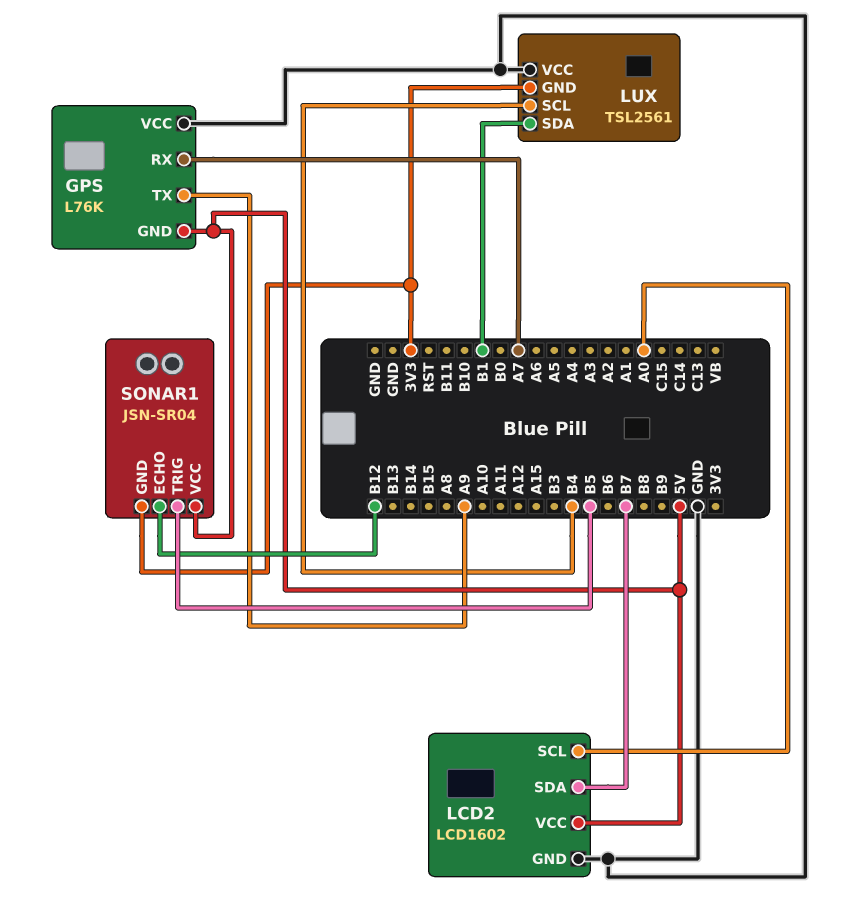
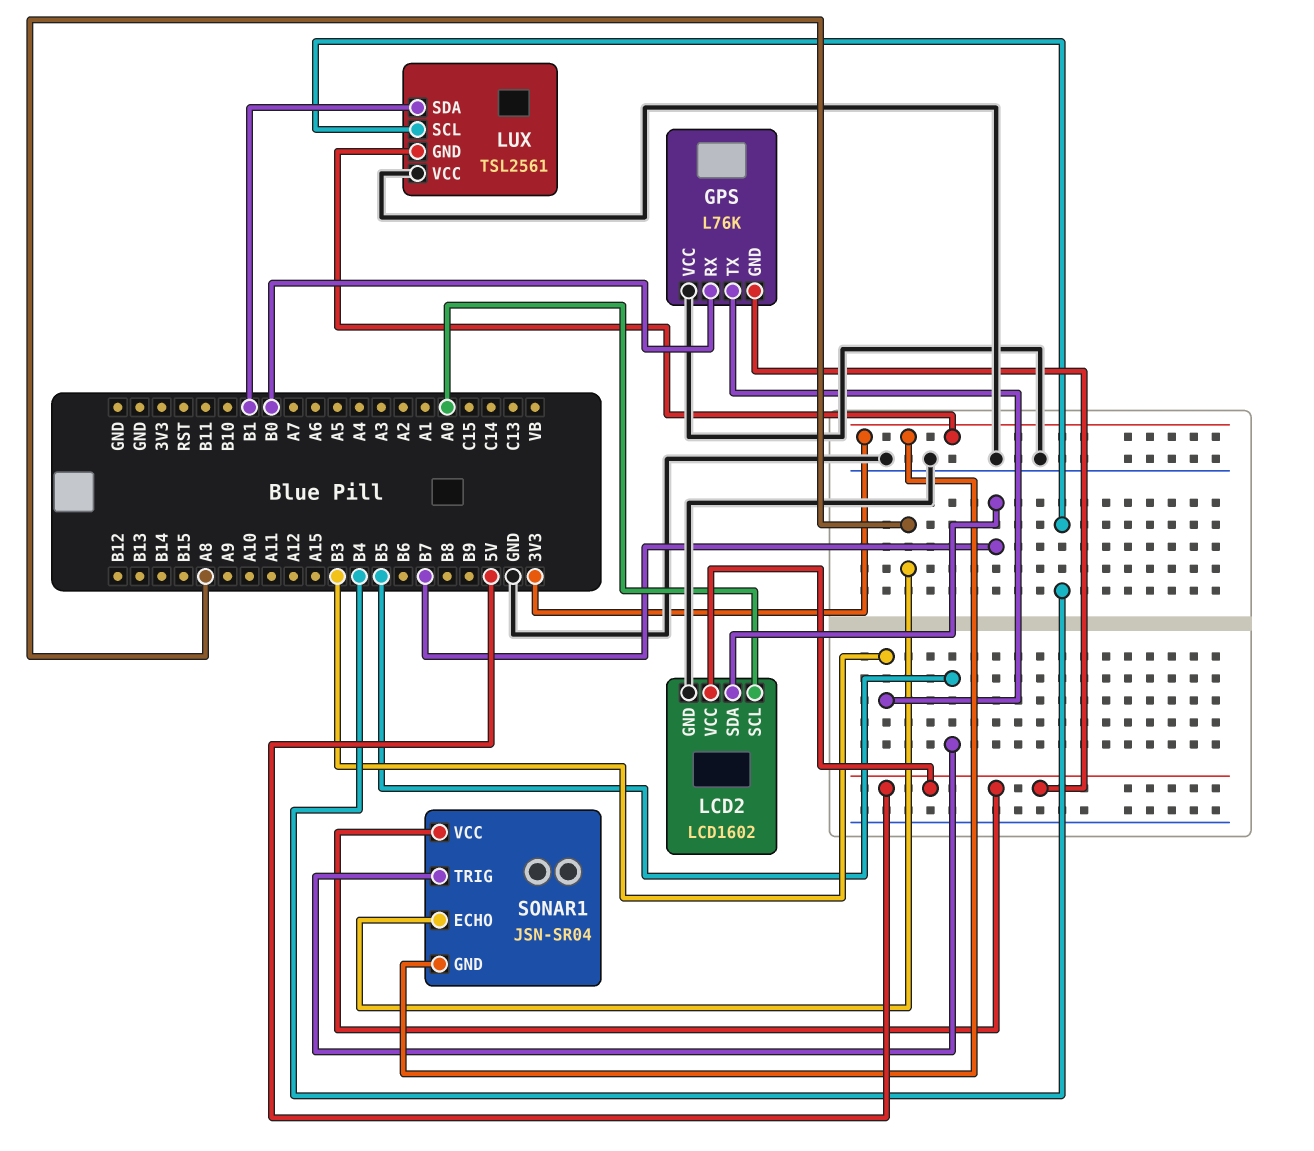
GPS pin RX: A7 -> B0
GPS pin TX: A9 -> B3
SONAR1 pin ECHO: B12 -> A8

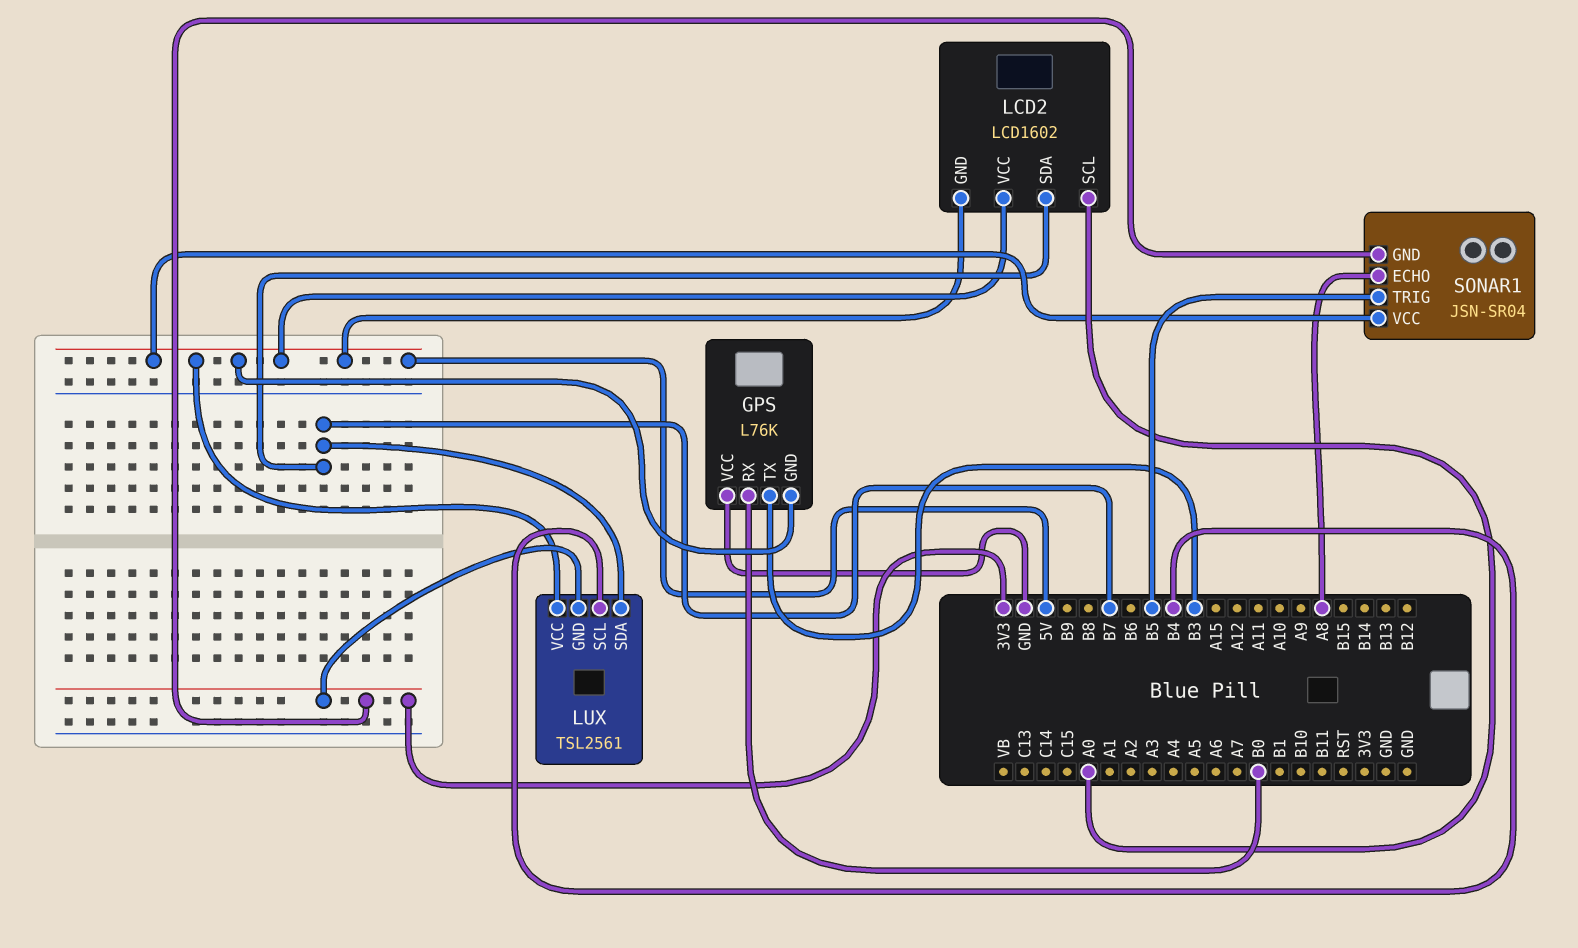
LCD2 pin GND: GND -> 5V
LUX pin SDA: B1 -> B7
LUX pin VCC: GND -> 5V

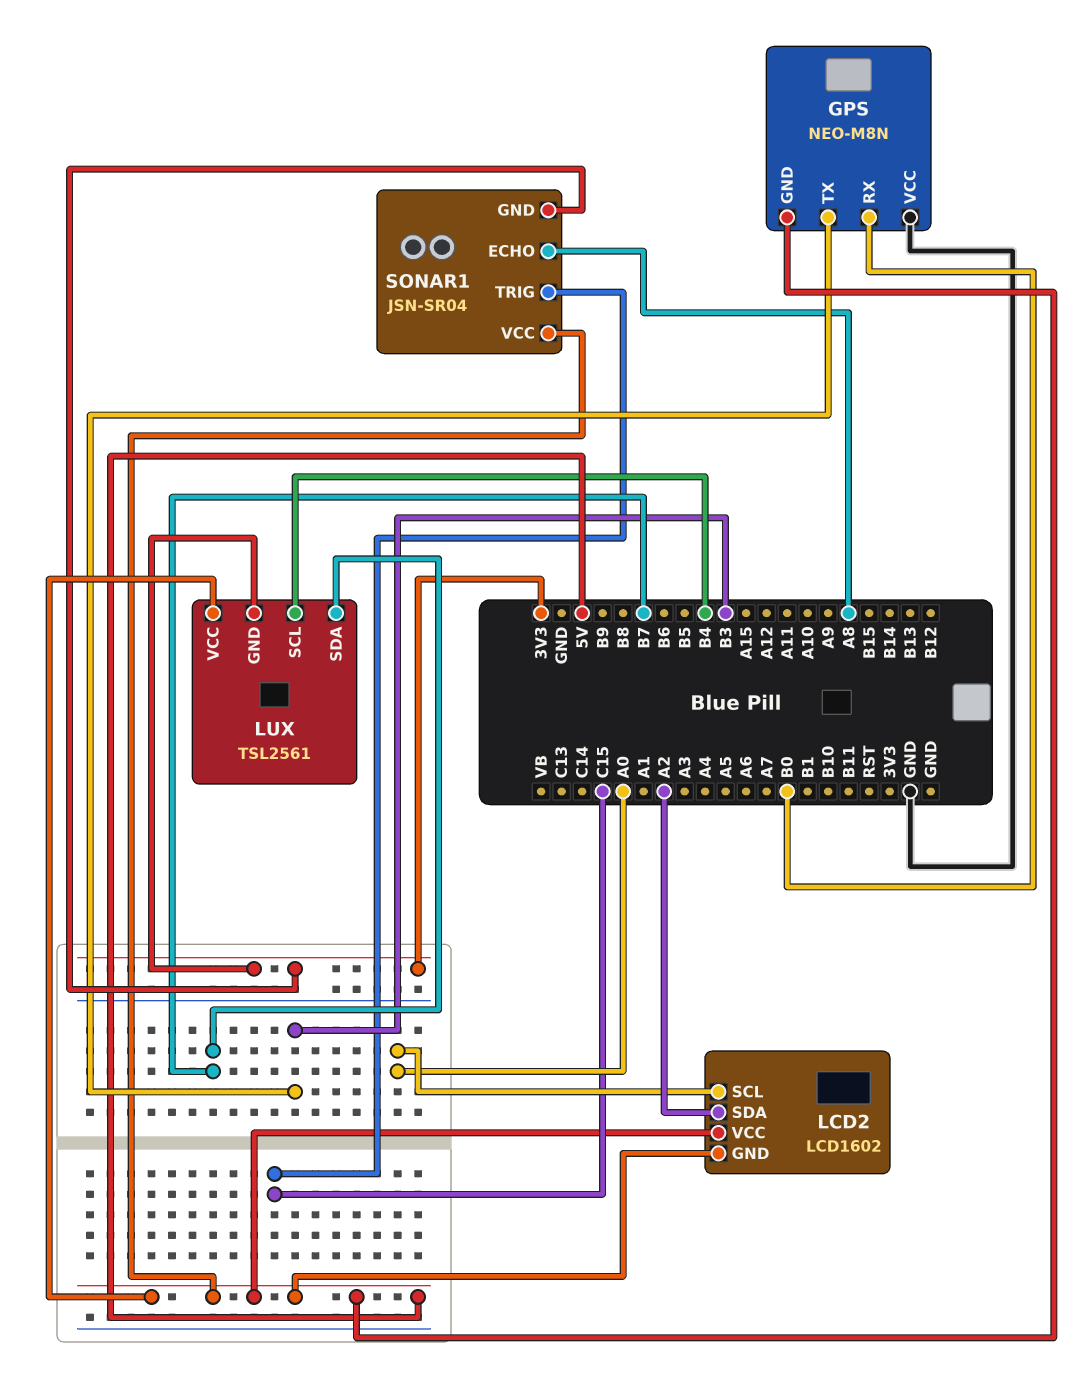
GPS: L76K -> NEO-M8N
LCD2 pin SDA: B7 -> A2
SONAR1 pin TRIG: B5 -> C15

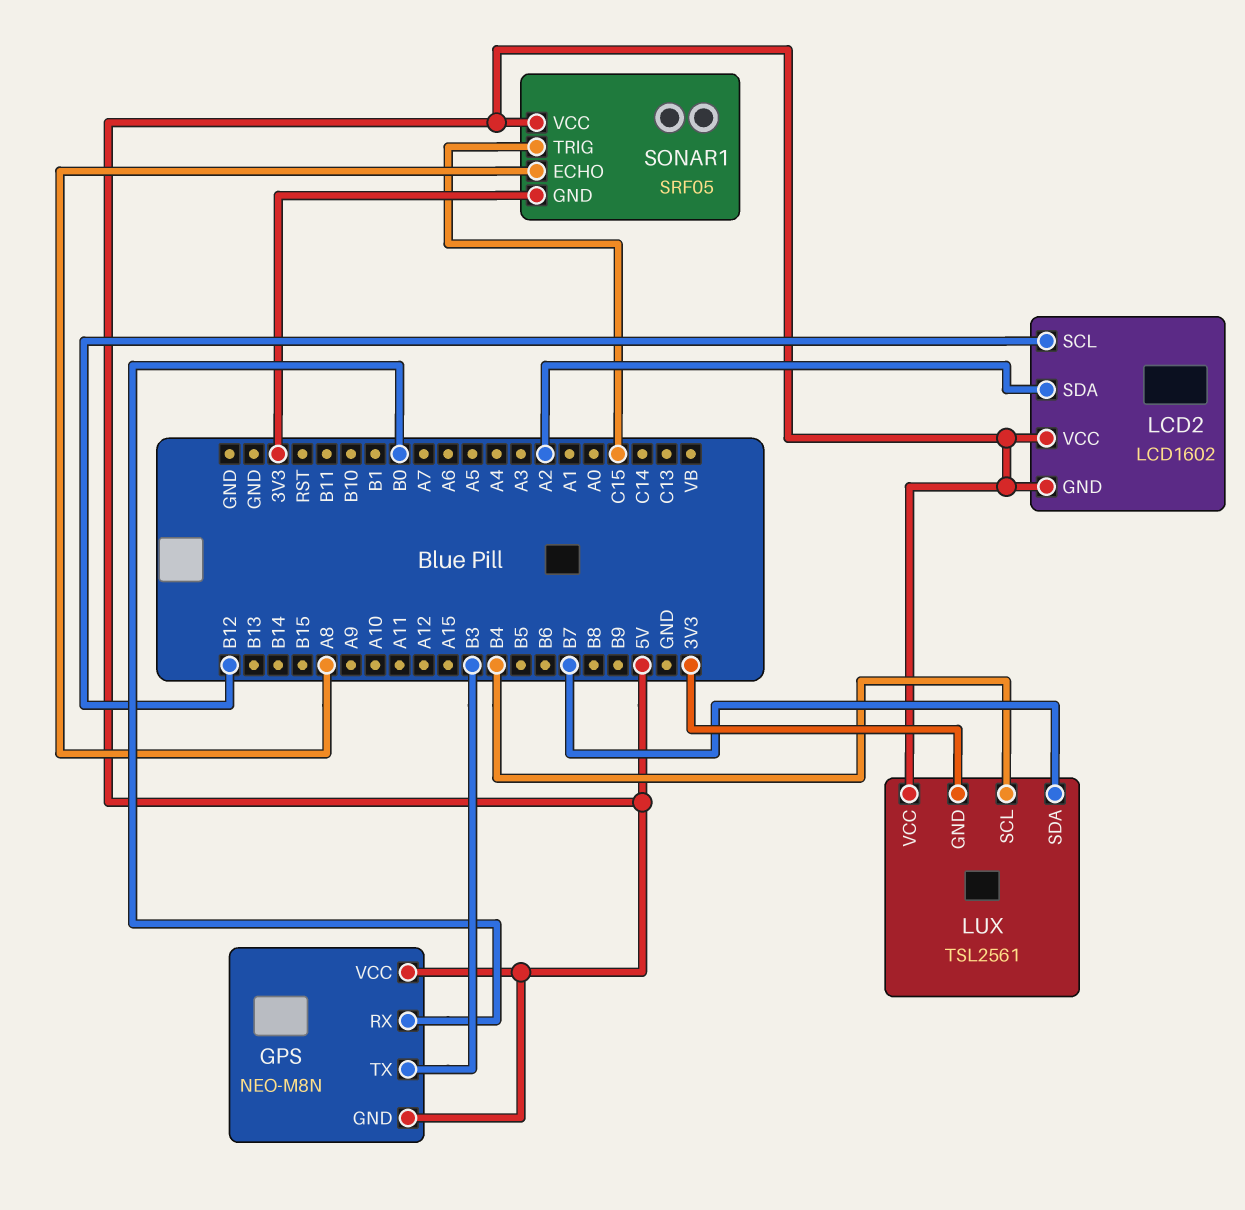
GPS pin VCC: GND -> 5V
LCD2 pin SCL: A0 -> B12
SONAR1: JSN-SR04 -> SRF05

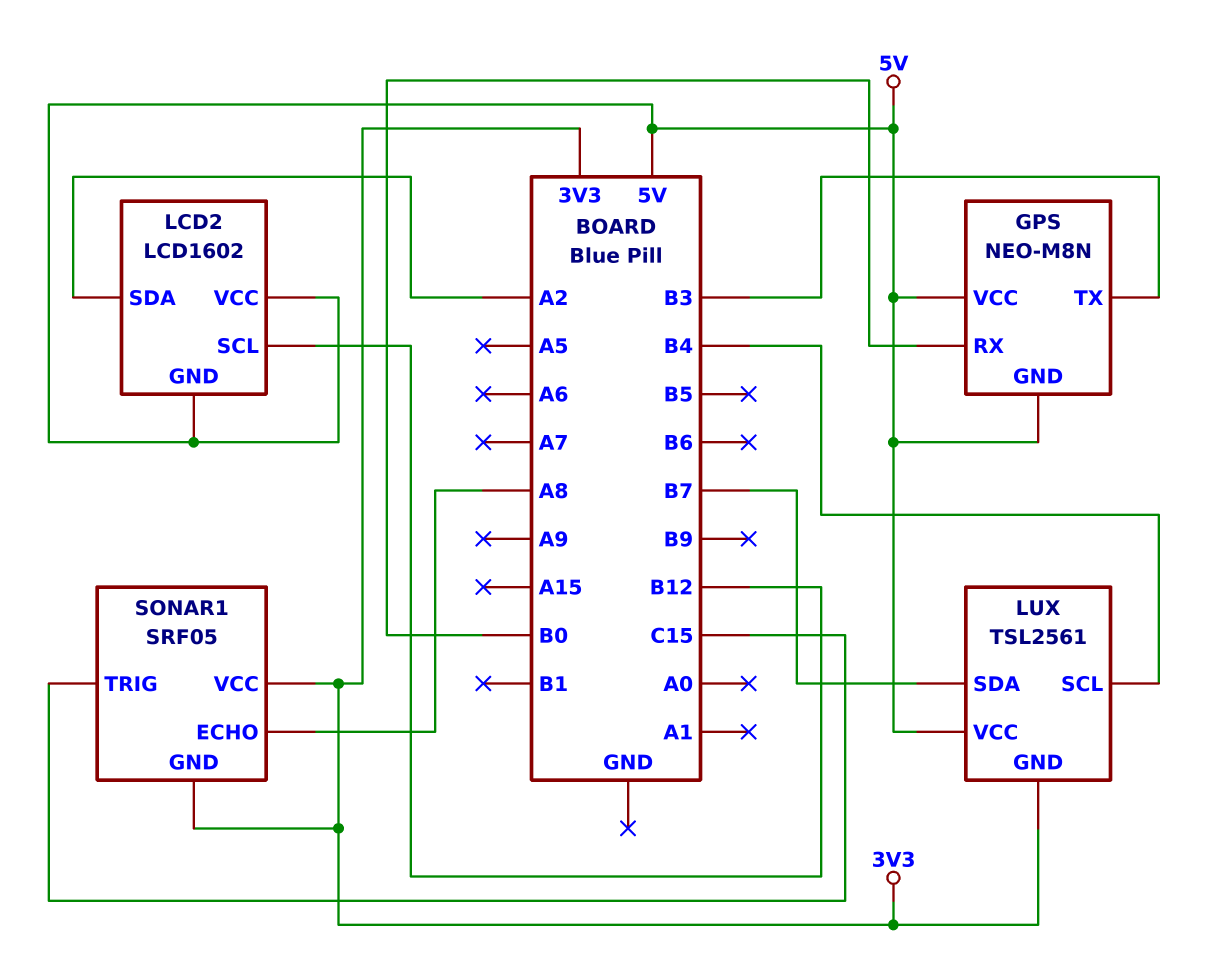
SONAR1 pin VCC: 5V -> 3V3

